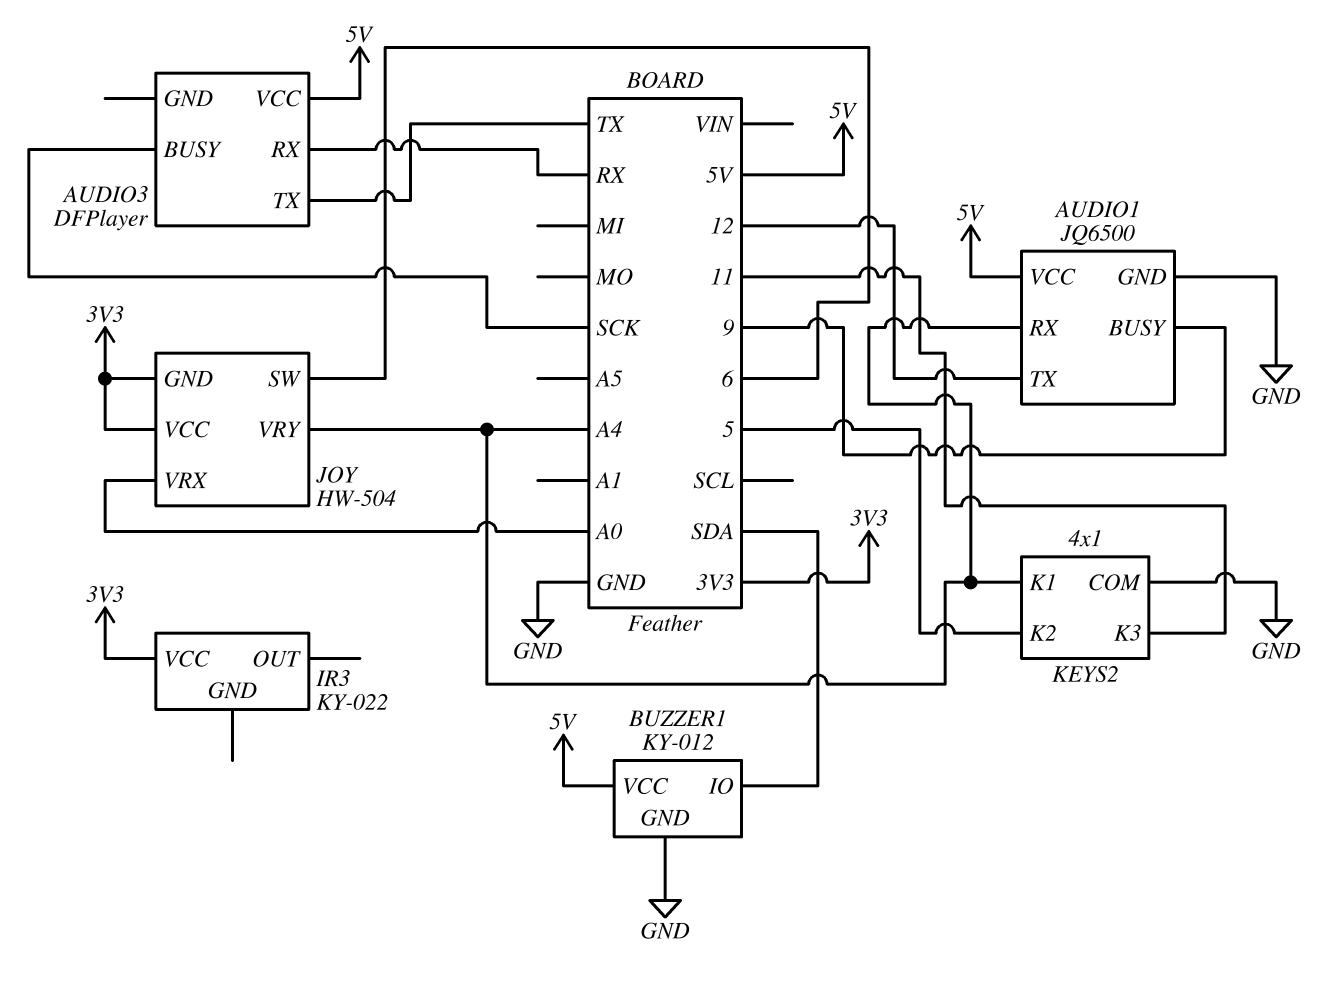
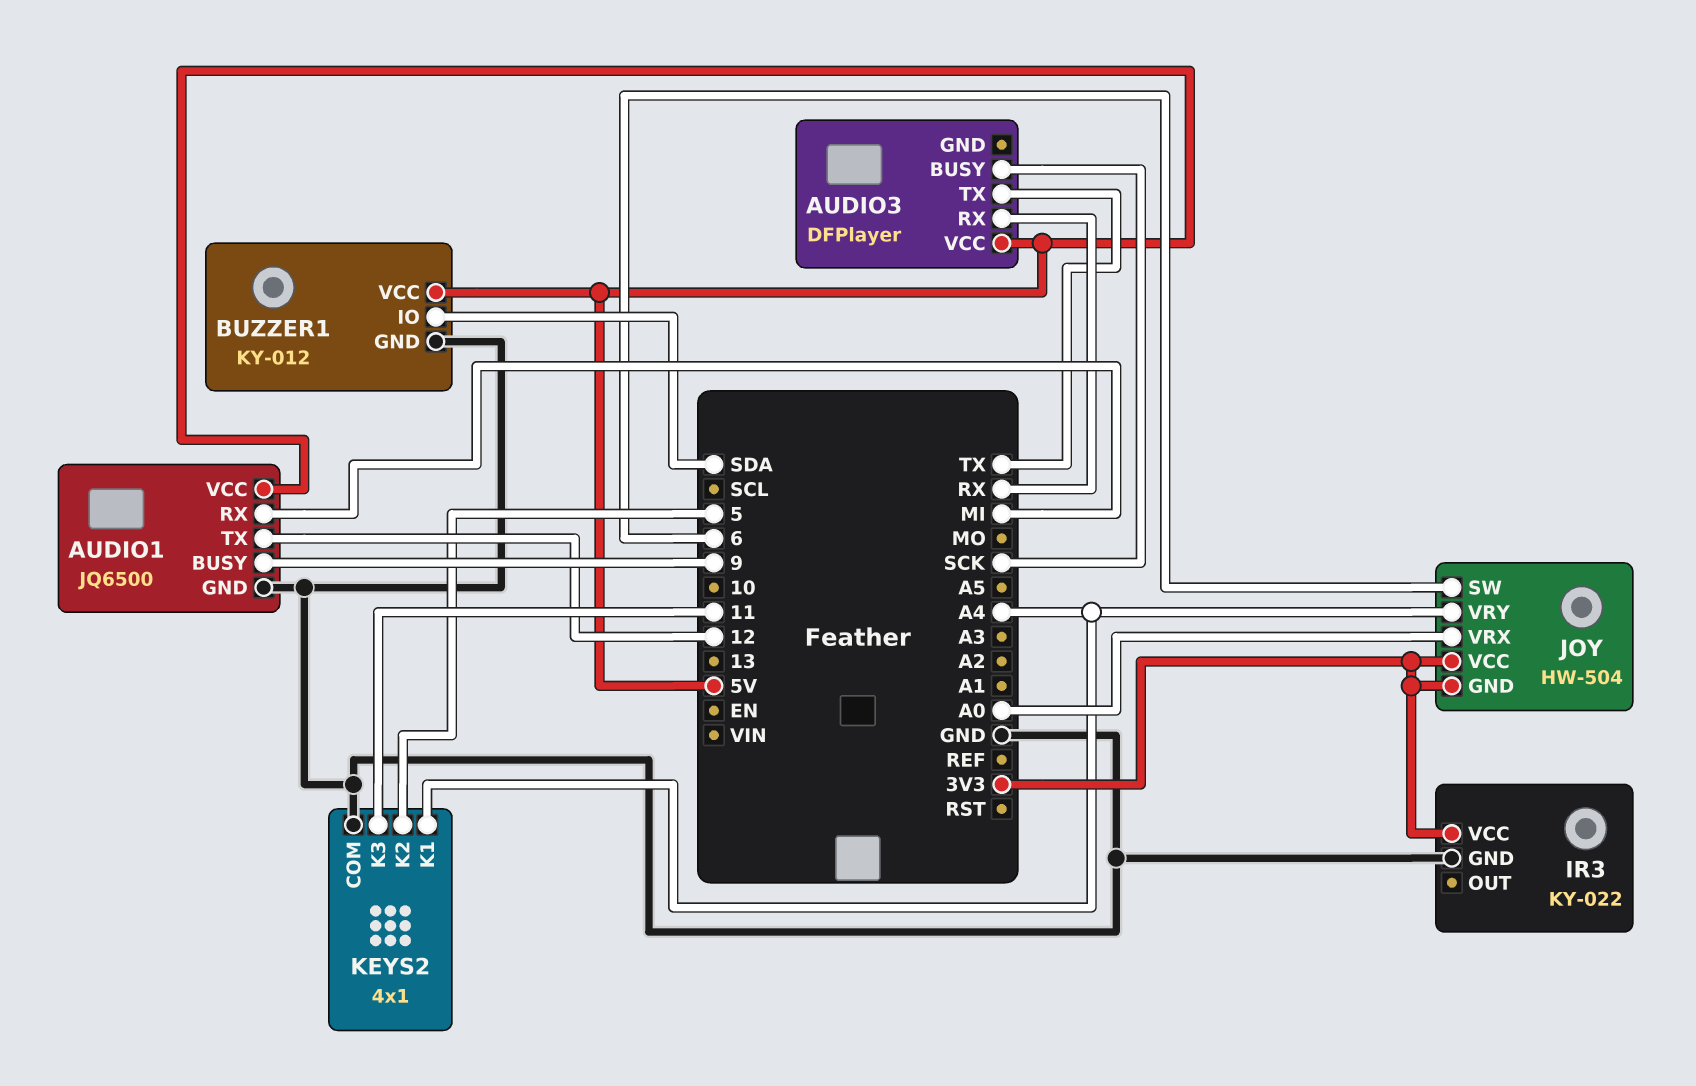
AUDIO1 pin RX: A4 -> MI
IR3 pin GND: none -> GND

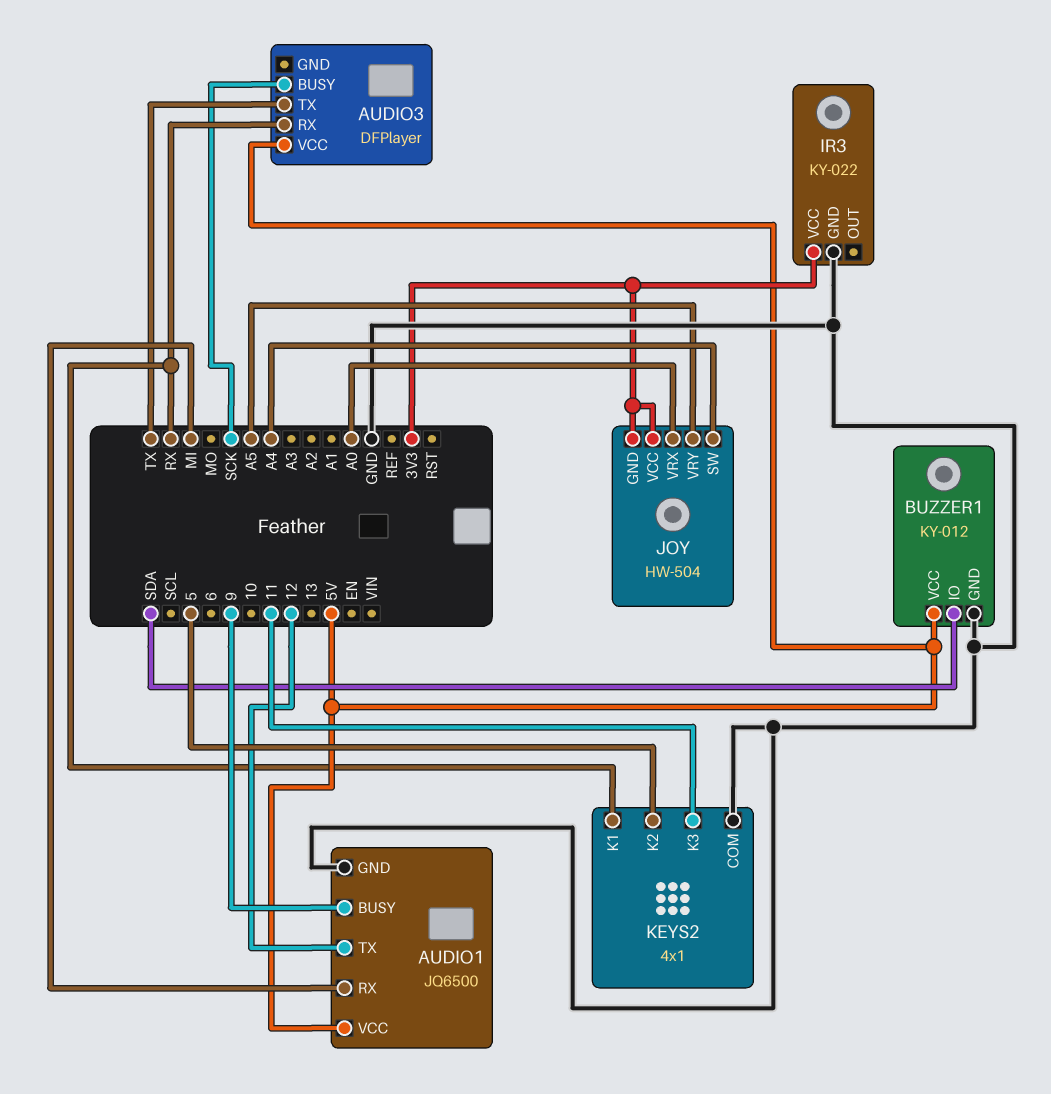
JOY pin SW: 6 -> A4
JOY pin VRY: A4 -> A5
KEYS2 pin K1: A4 -> RX

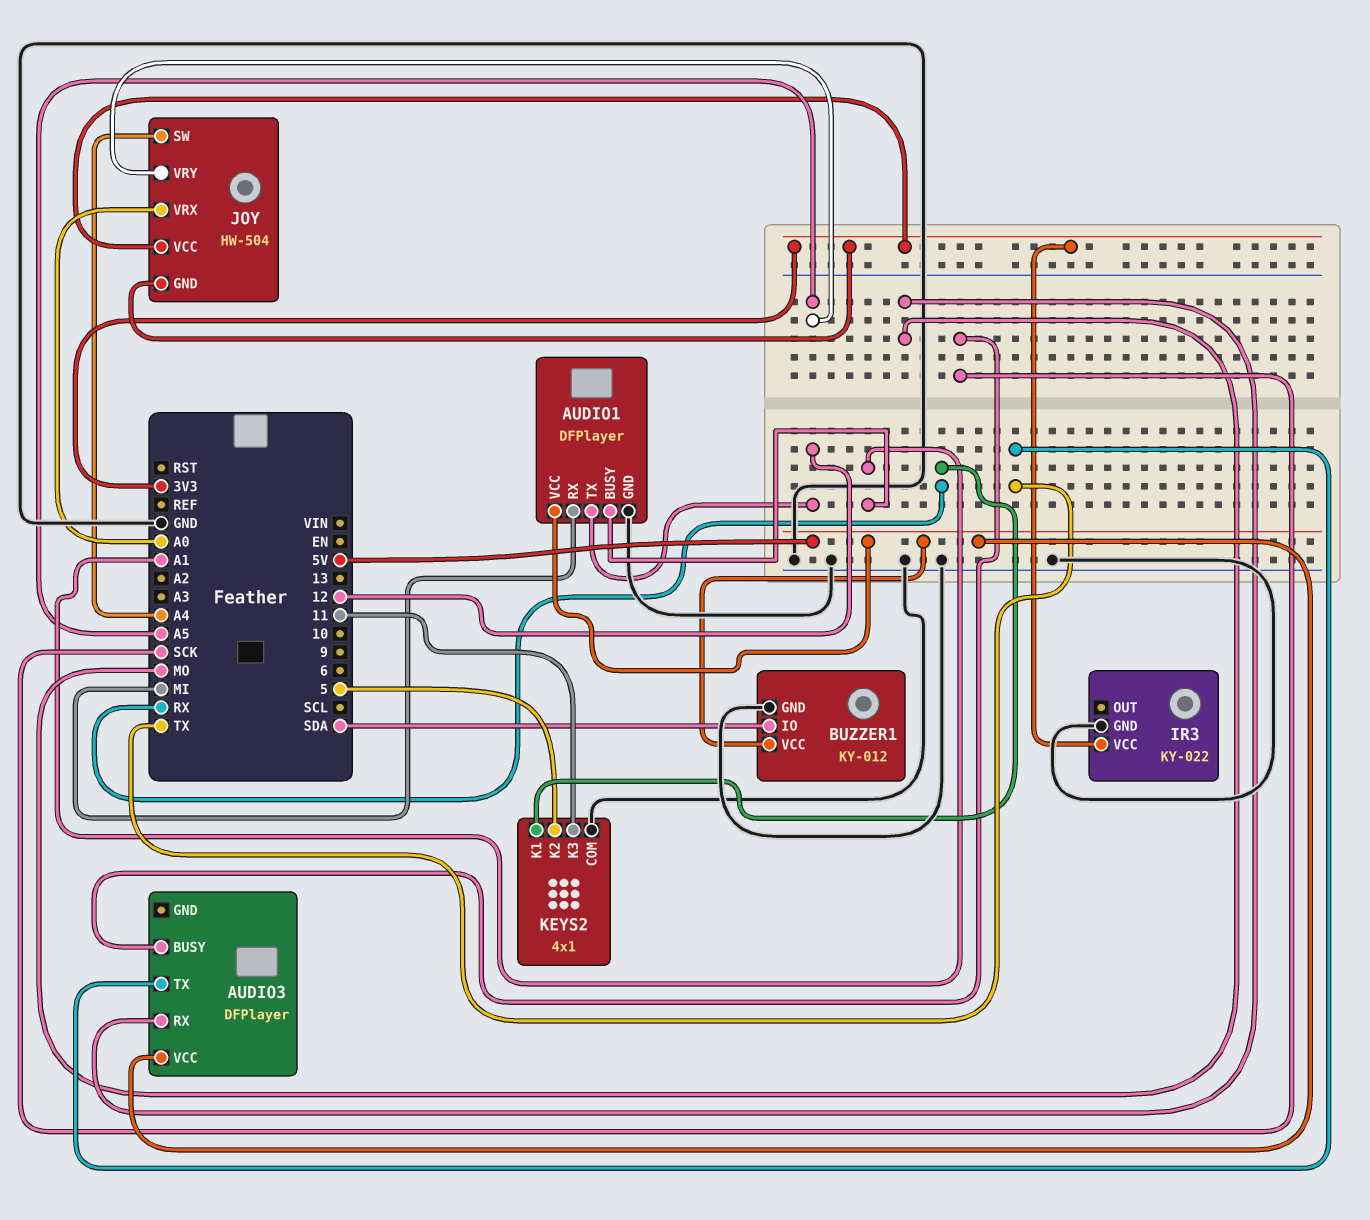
AUDIO1: JQ6500 -> DFPlayer
AUDIO1 pin BUSY: 9 -> A1
AUDIO3 pin RX: RX -> MO

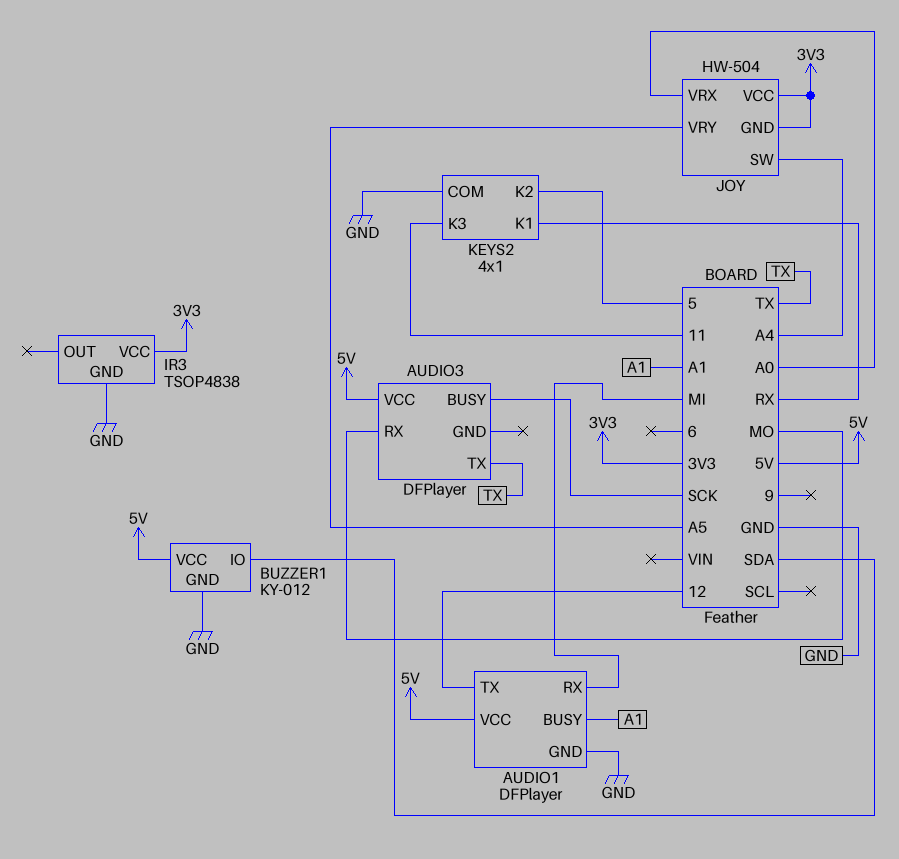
IR3: KY-022 -> TSOP4838

